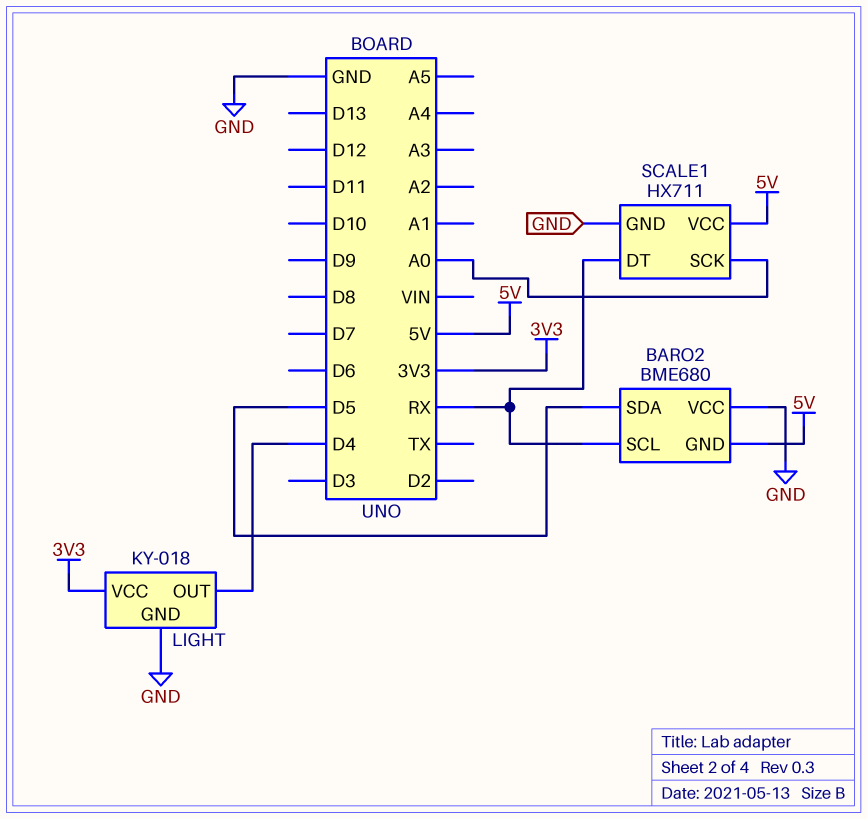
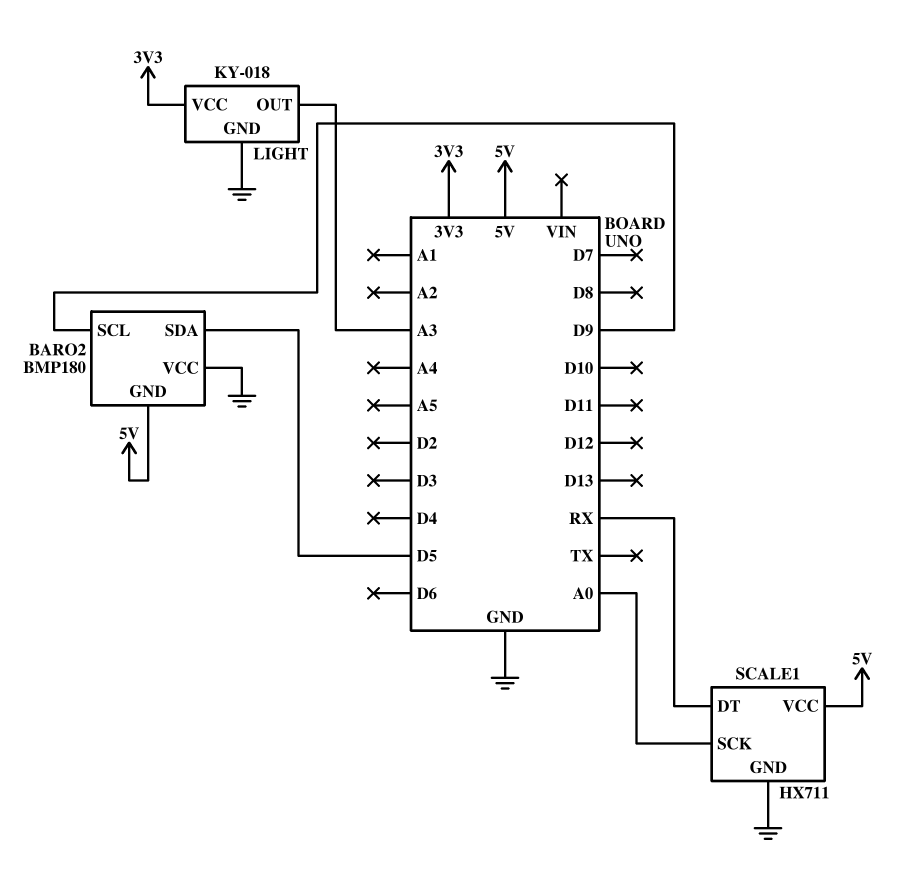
BARO2: BME680 -> BMP180
BARO2 pin SCL: RX -> D9
LIGHT pin OUT: D4 -> A3

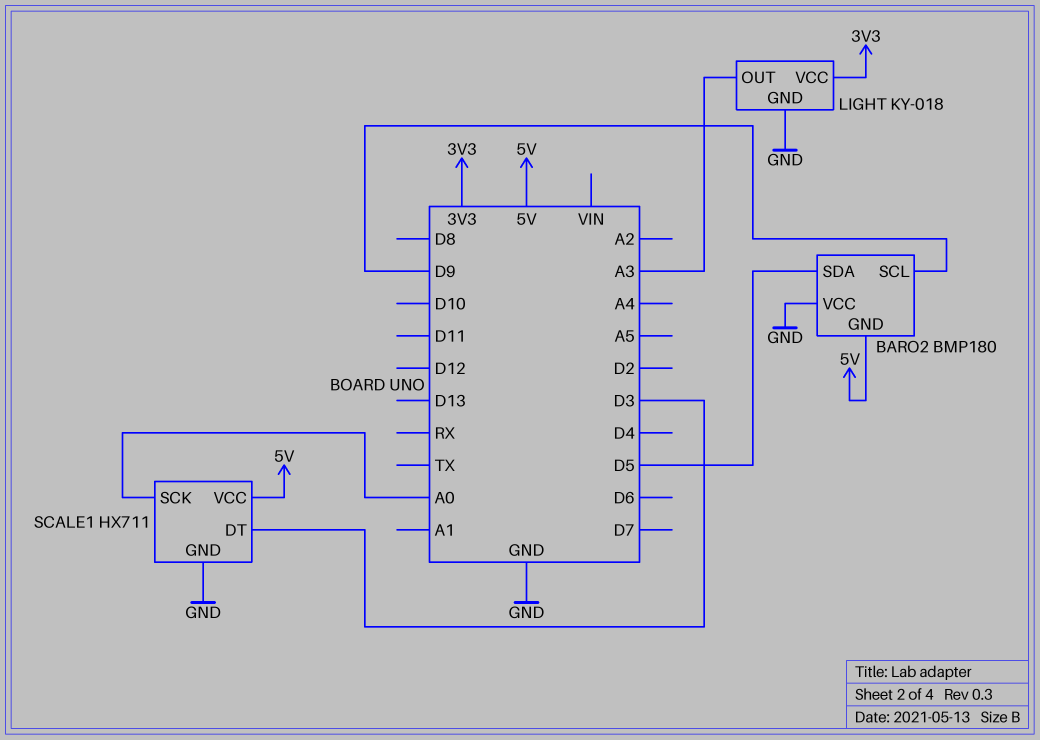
SCALE1 pin DT: RX -> D3

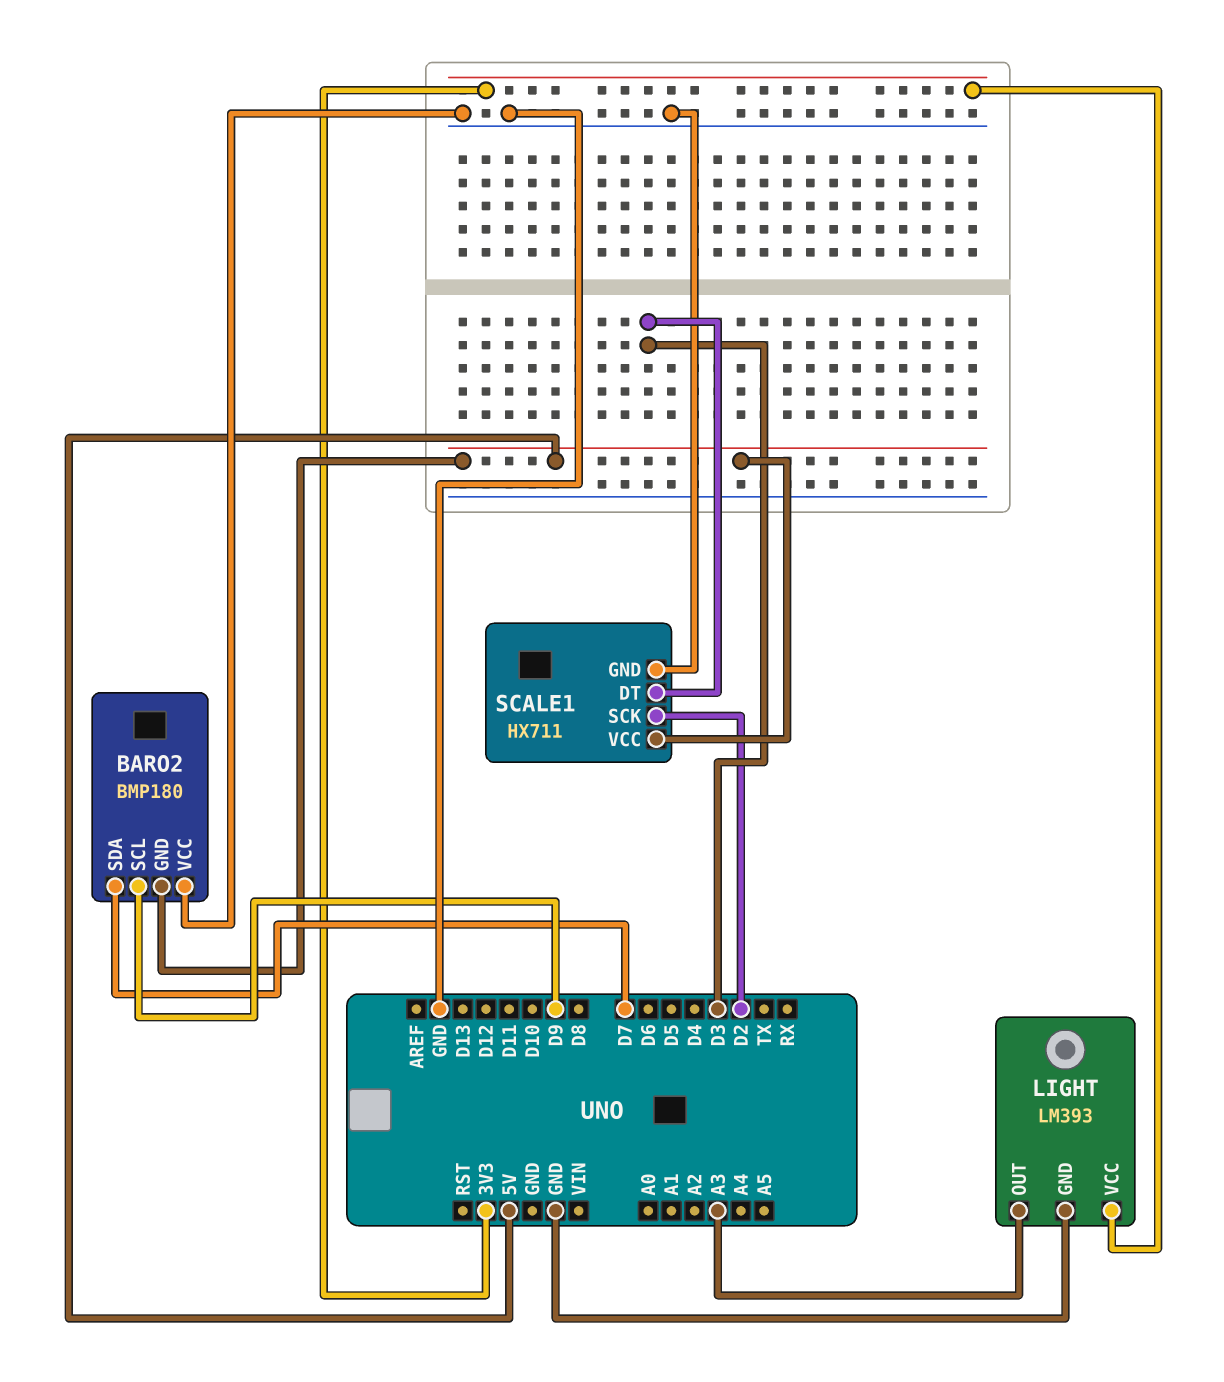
BARO2 pin SDA: D5 -> D7
LIGHT: KY-018 -> LM393
SCALE1 pin SCK: A0 -> D2

